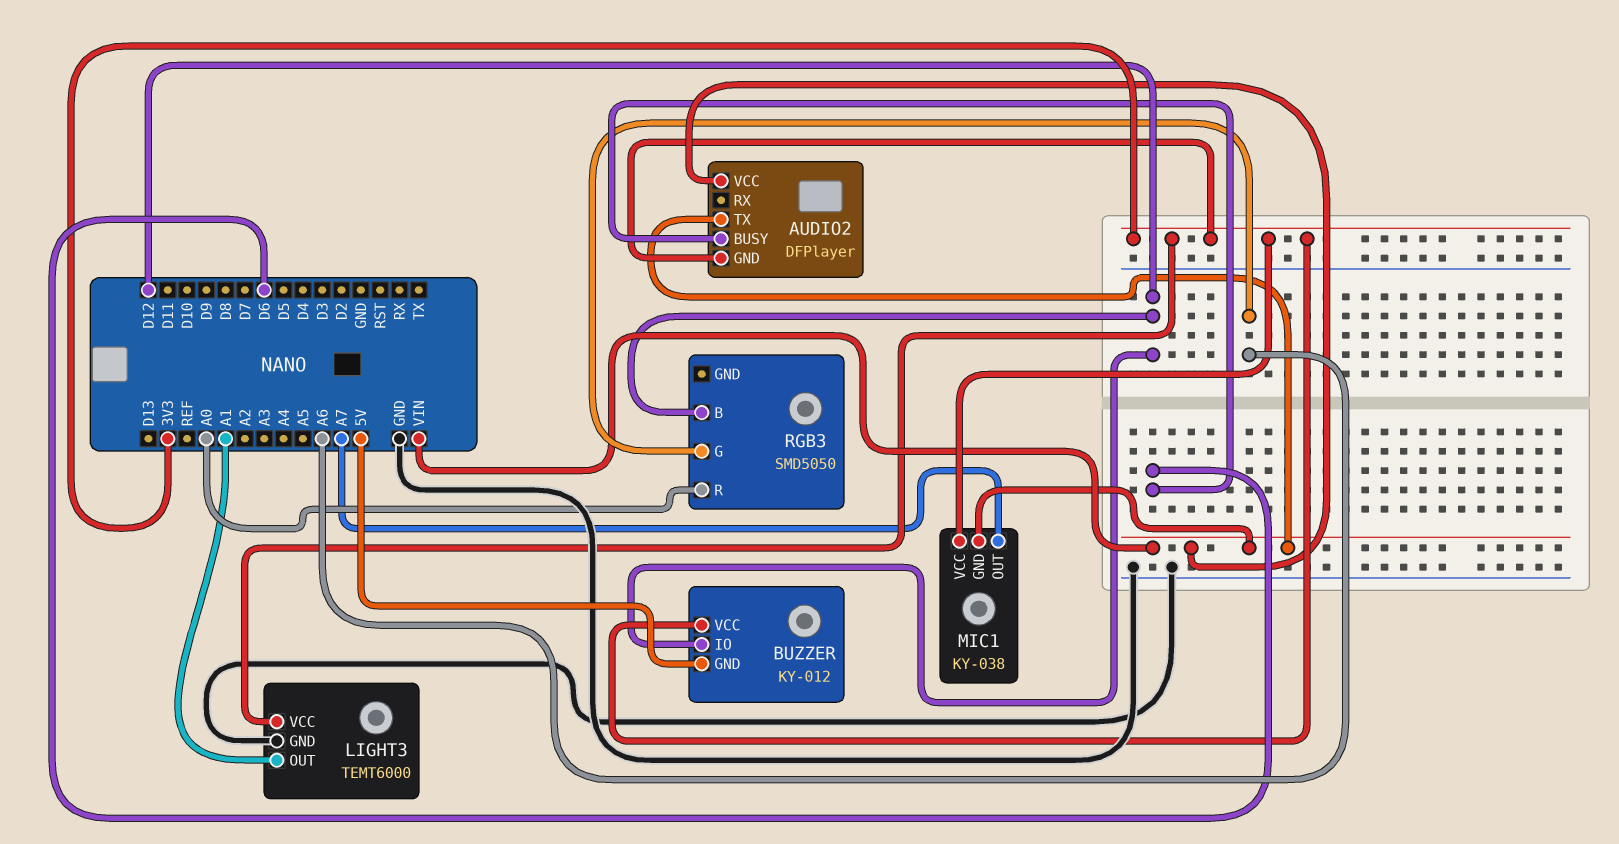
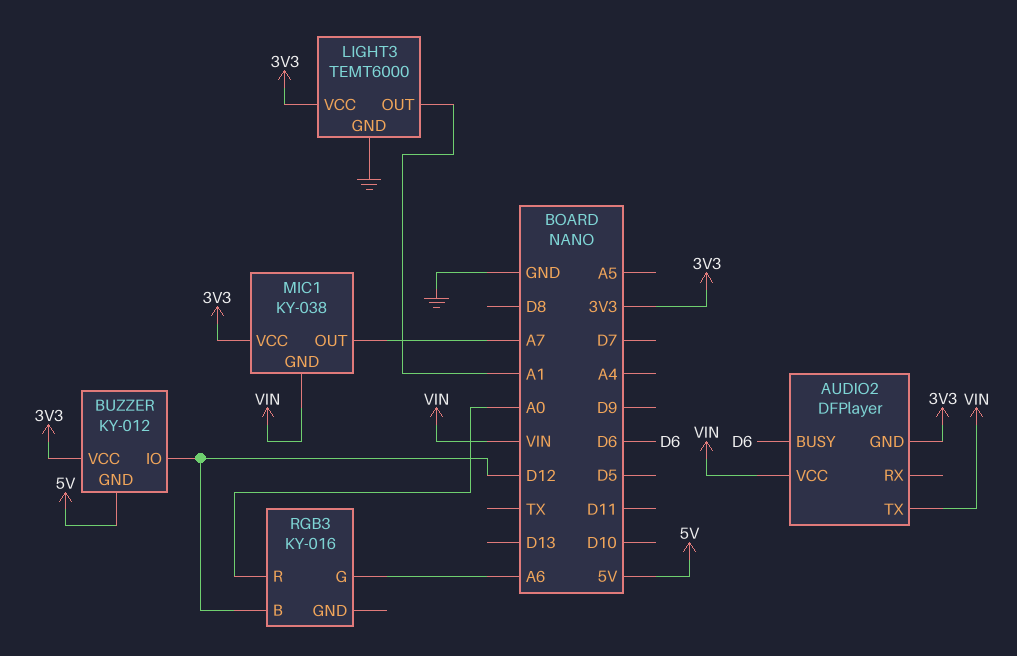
RGB3: SMD5050 -> KY-016

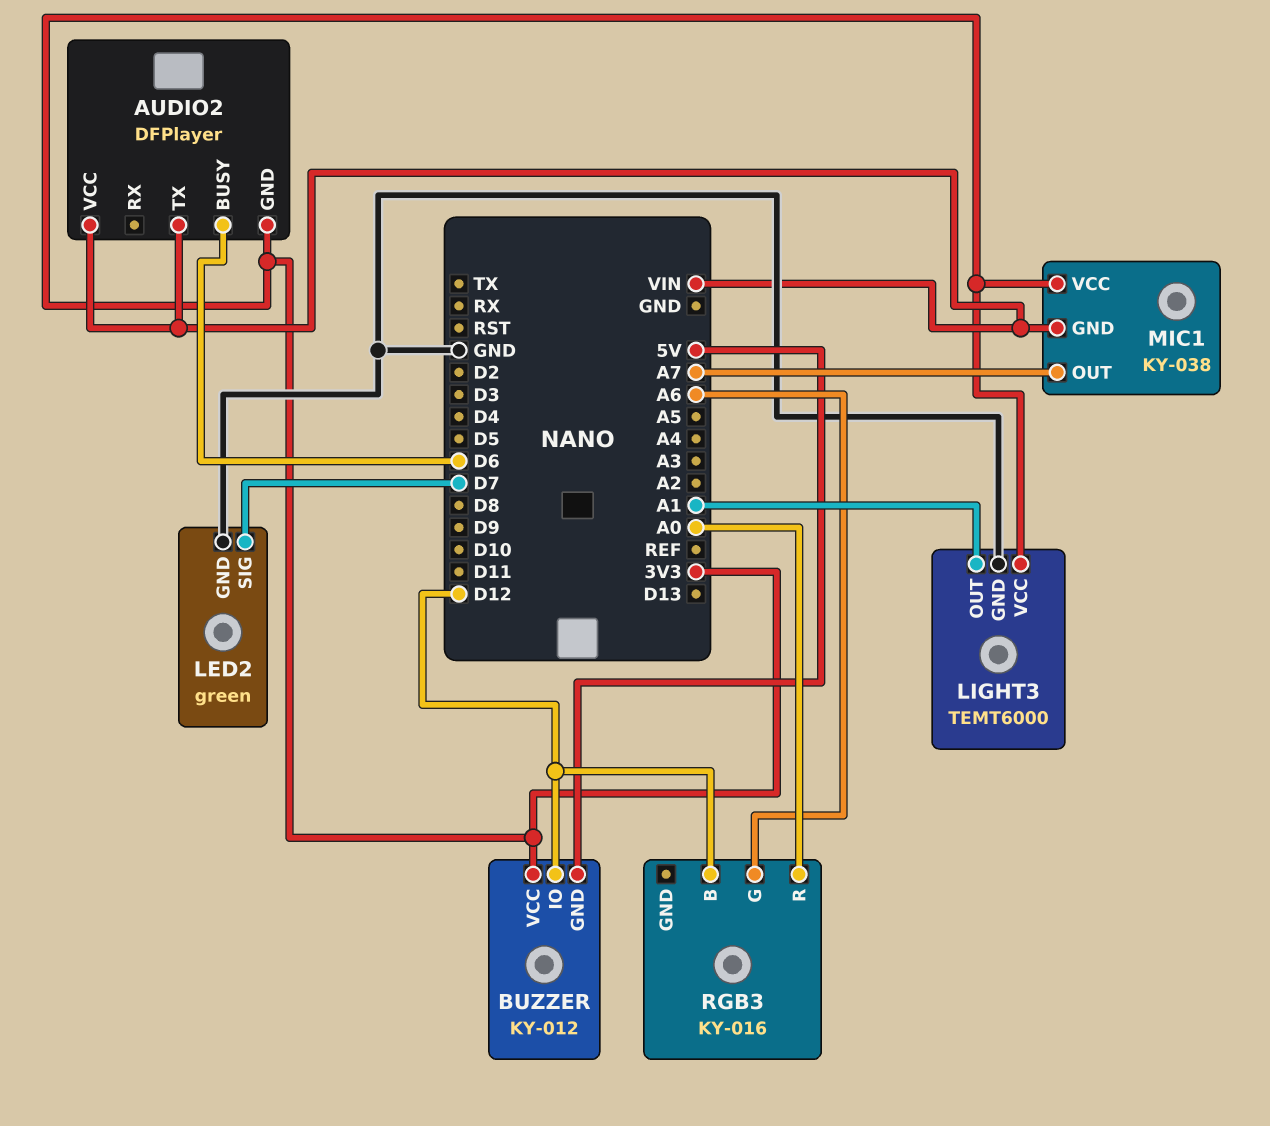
LED2: none -> green
LED2 pin GND: none -> GND
LED2 pin SIG: none -> D7

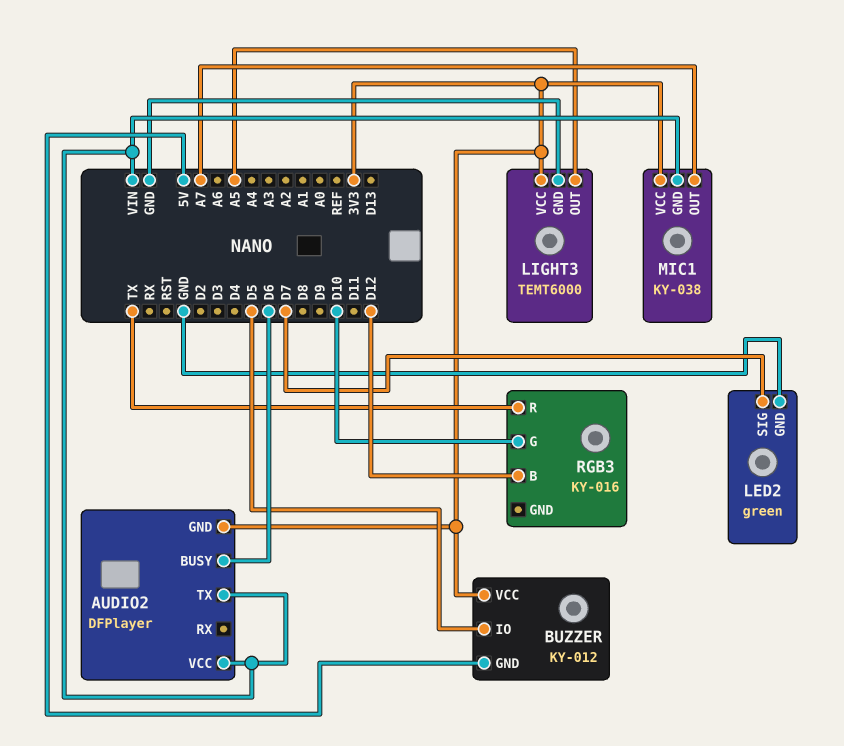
BUZZER pin IO: D12 -> D5
LIGHT3 pin OUT: A1 -> A5
RGB3 pin G: A6 -> D10
RGB3 pin R: A0 -> TX

